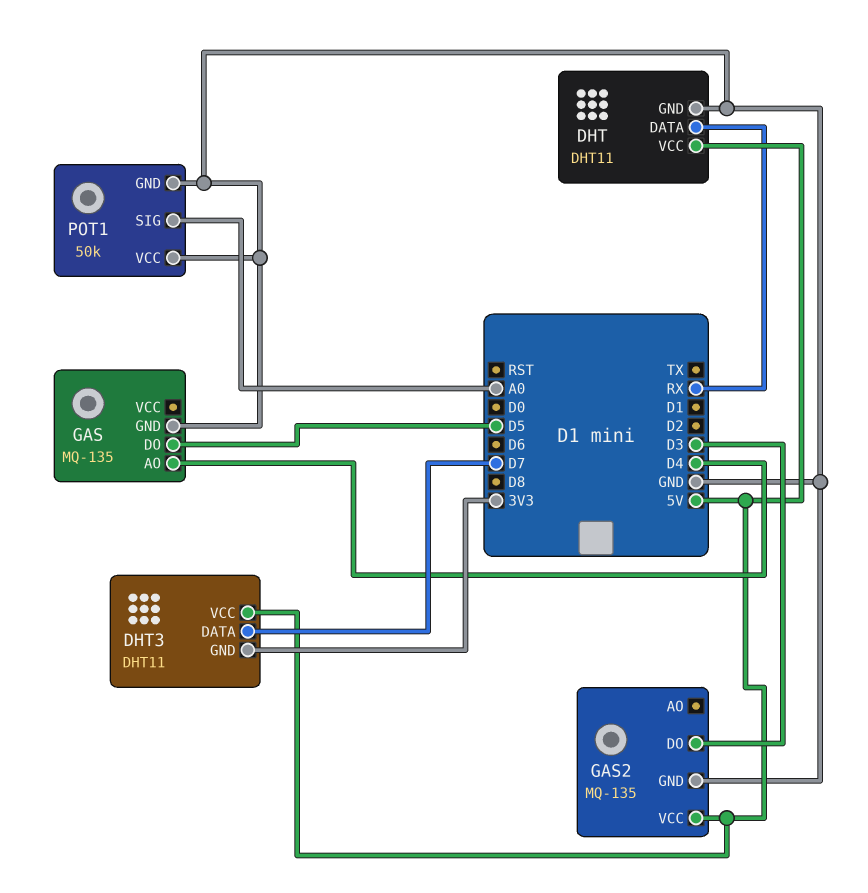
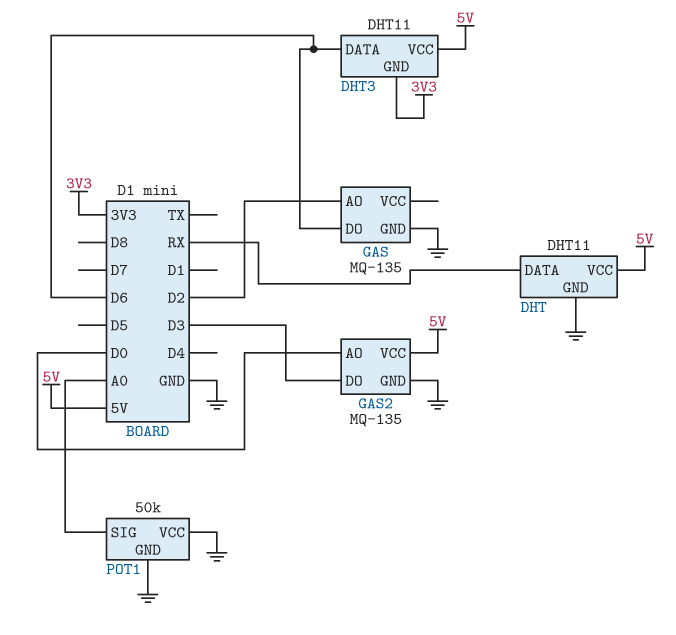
DHT3 pin DATA: D7 -> D6
GAS pin AO: D4 -> D2
GAS pin DO: D5 -> D6
GAS2 pin AO: none -> D0

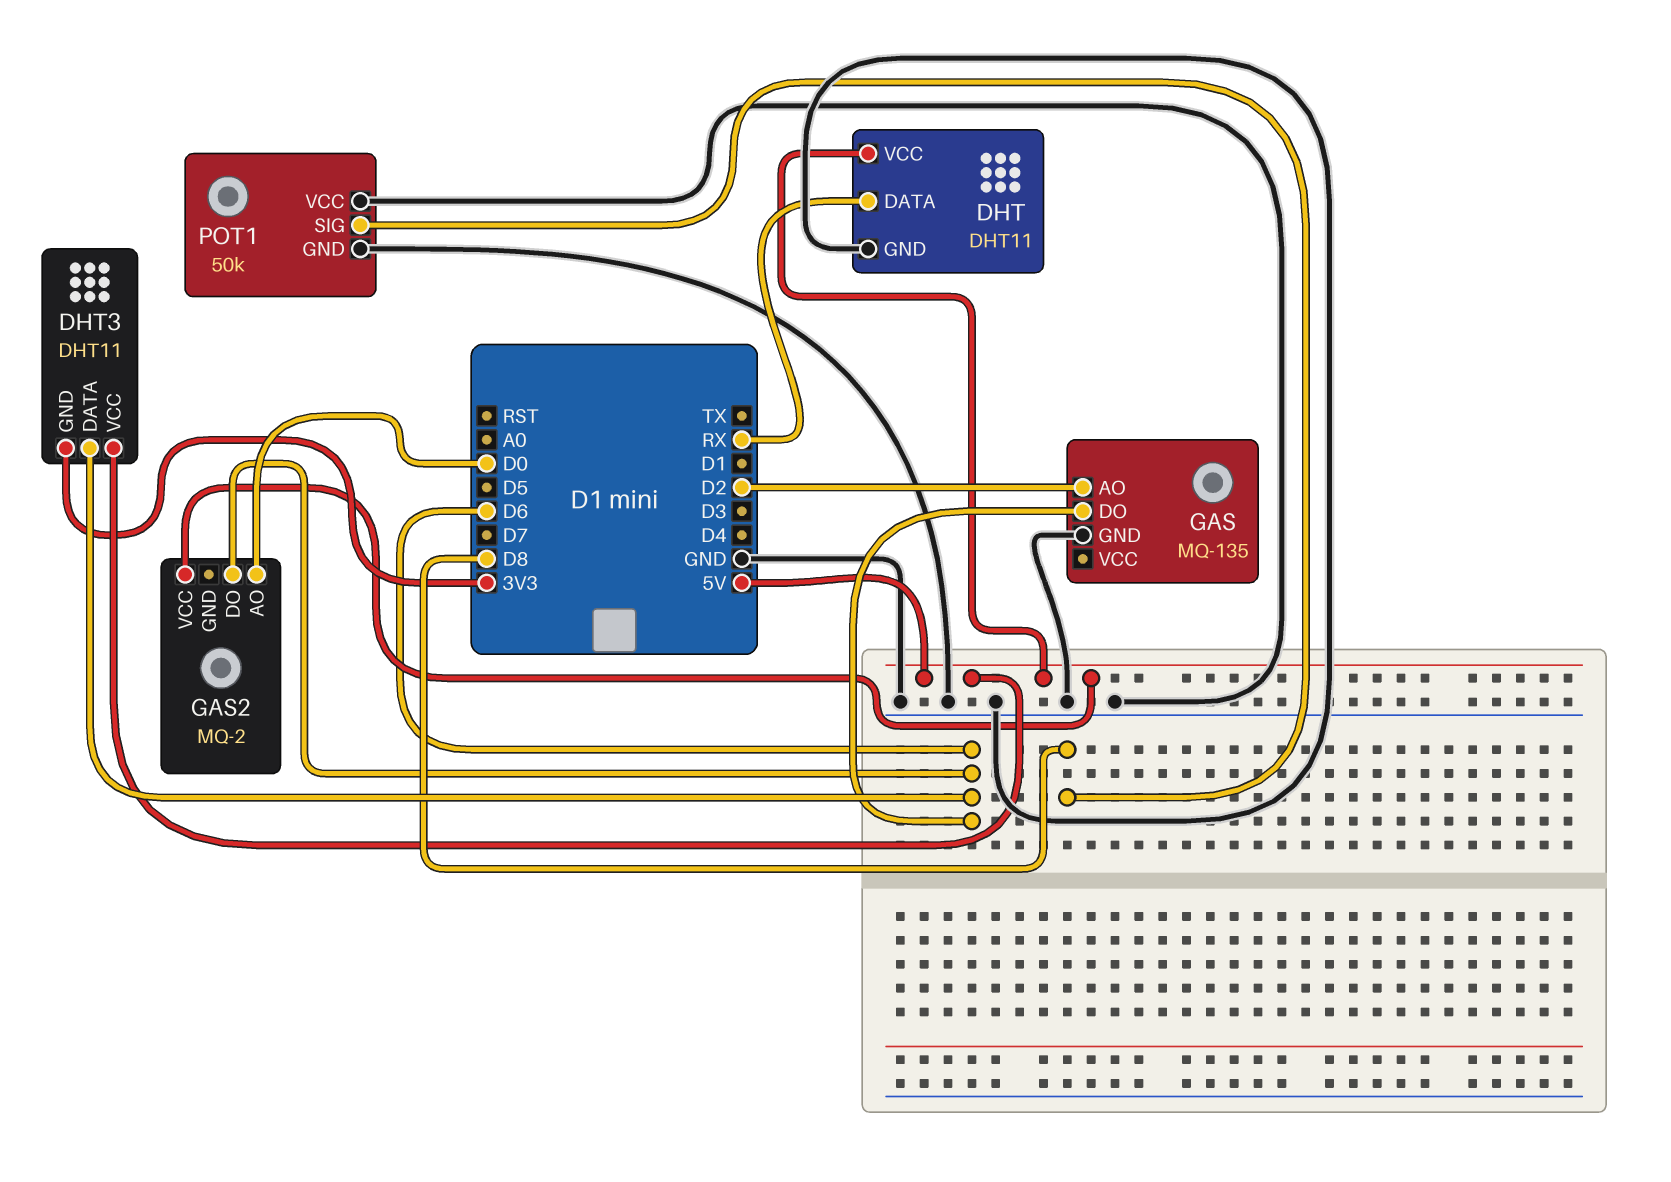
GAS2: MQ-135 -> MQ-2
GAS2 pin DO: D3 -> D6
GAS2 pin GND: GND -> none
POT1 pin SIG: A0 -> D8

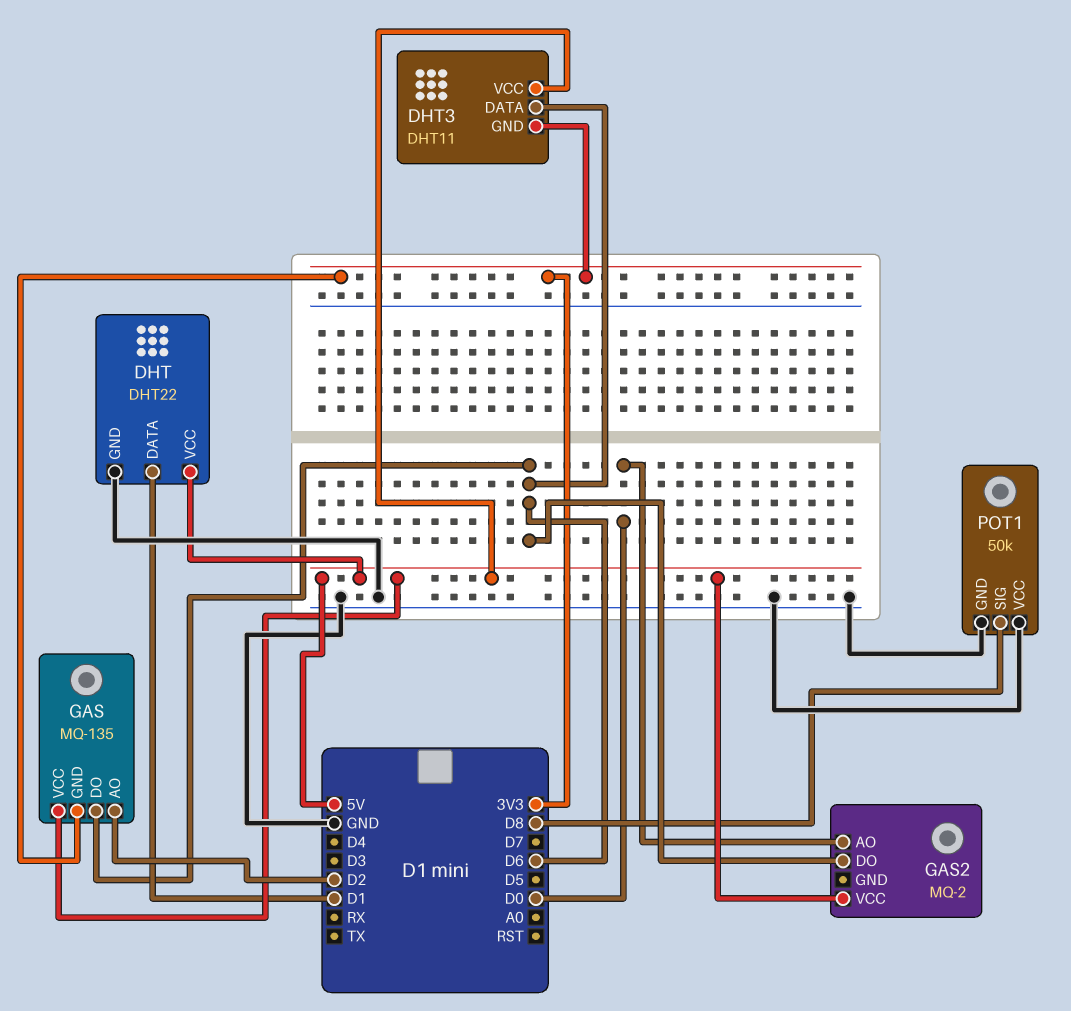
DHT: DHT11 -> DHT22
DHT pin DATA: RX -> D1
GAS pin GND: GND -> 3V3
GAS pin VCC: none -> 5V

